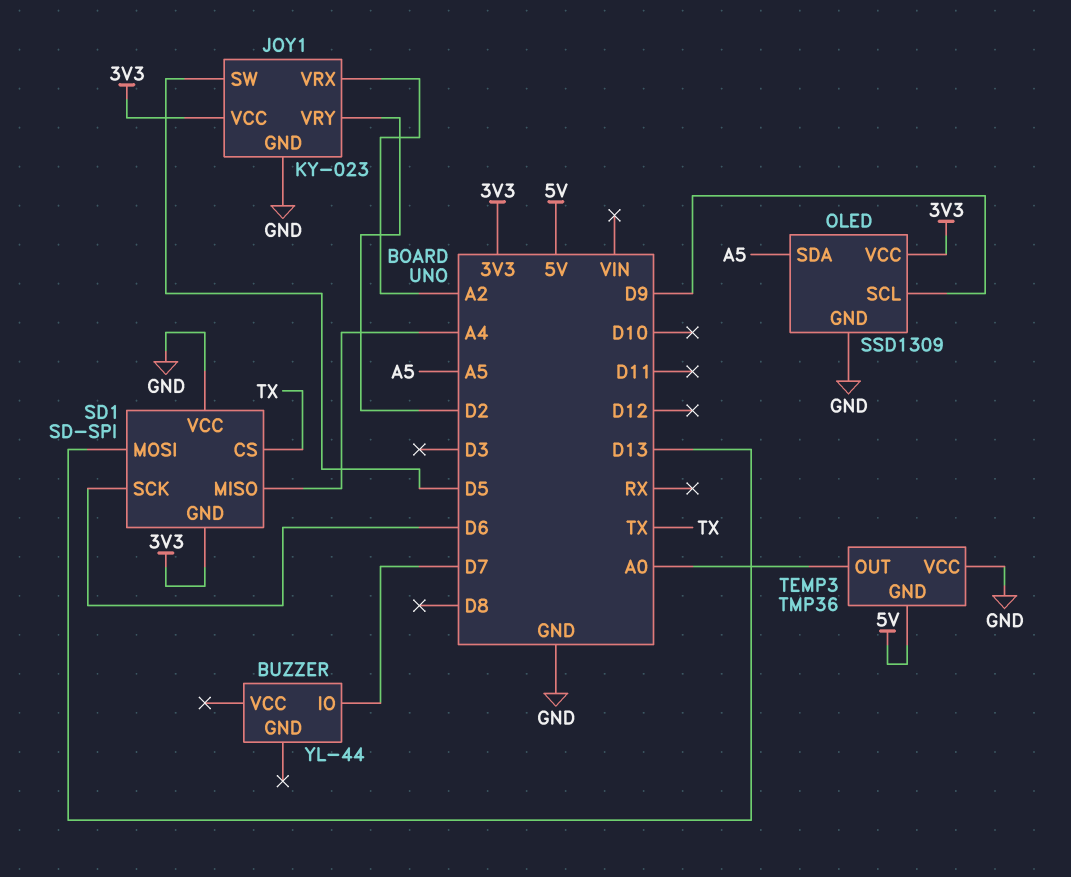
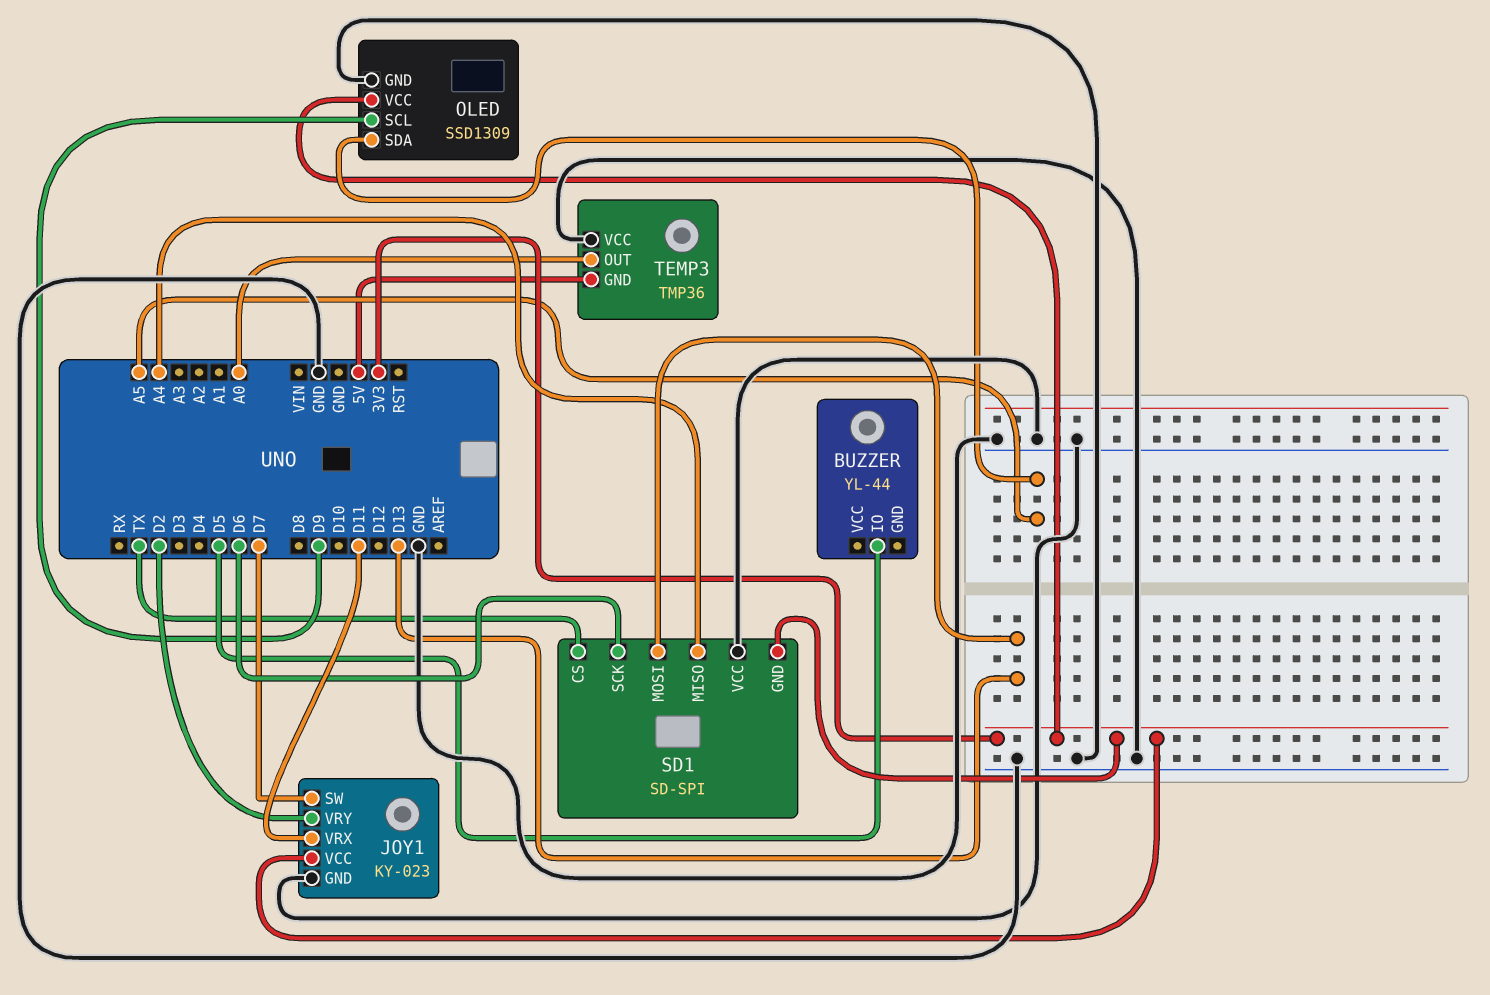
BUZZER pin IO: D7 -> D5
JOY1 pin SW: D5 -> D7
JOY1 pin VRX: A2 -> D11

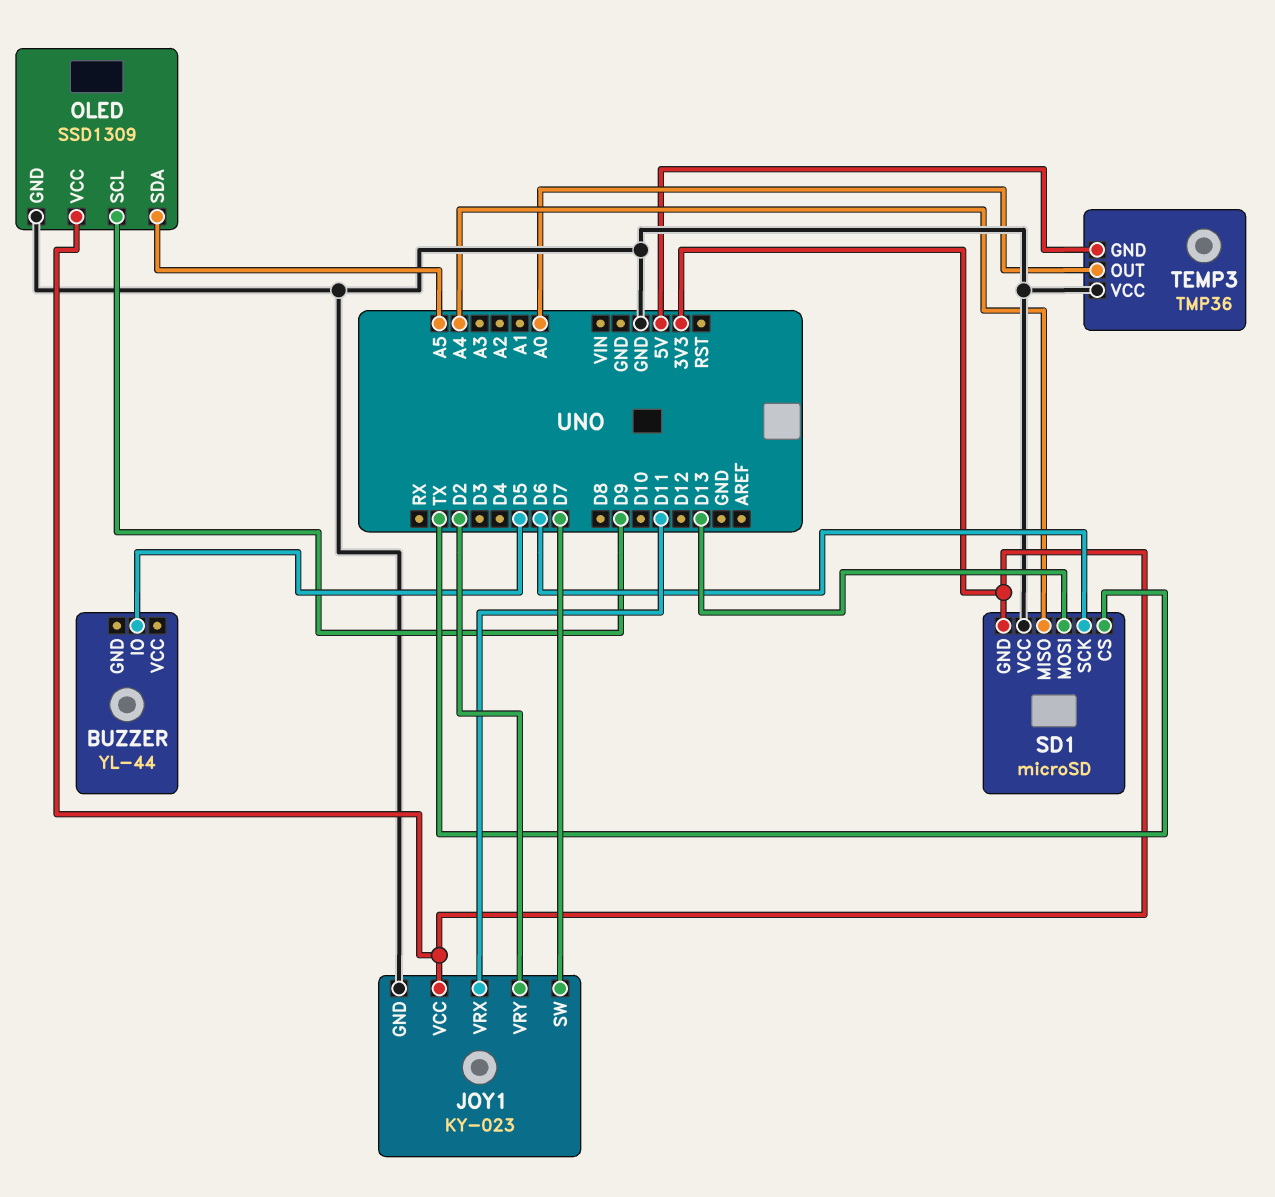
SD1: SD-SPI -> microSD

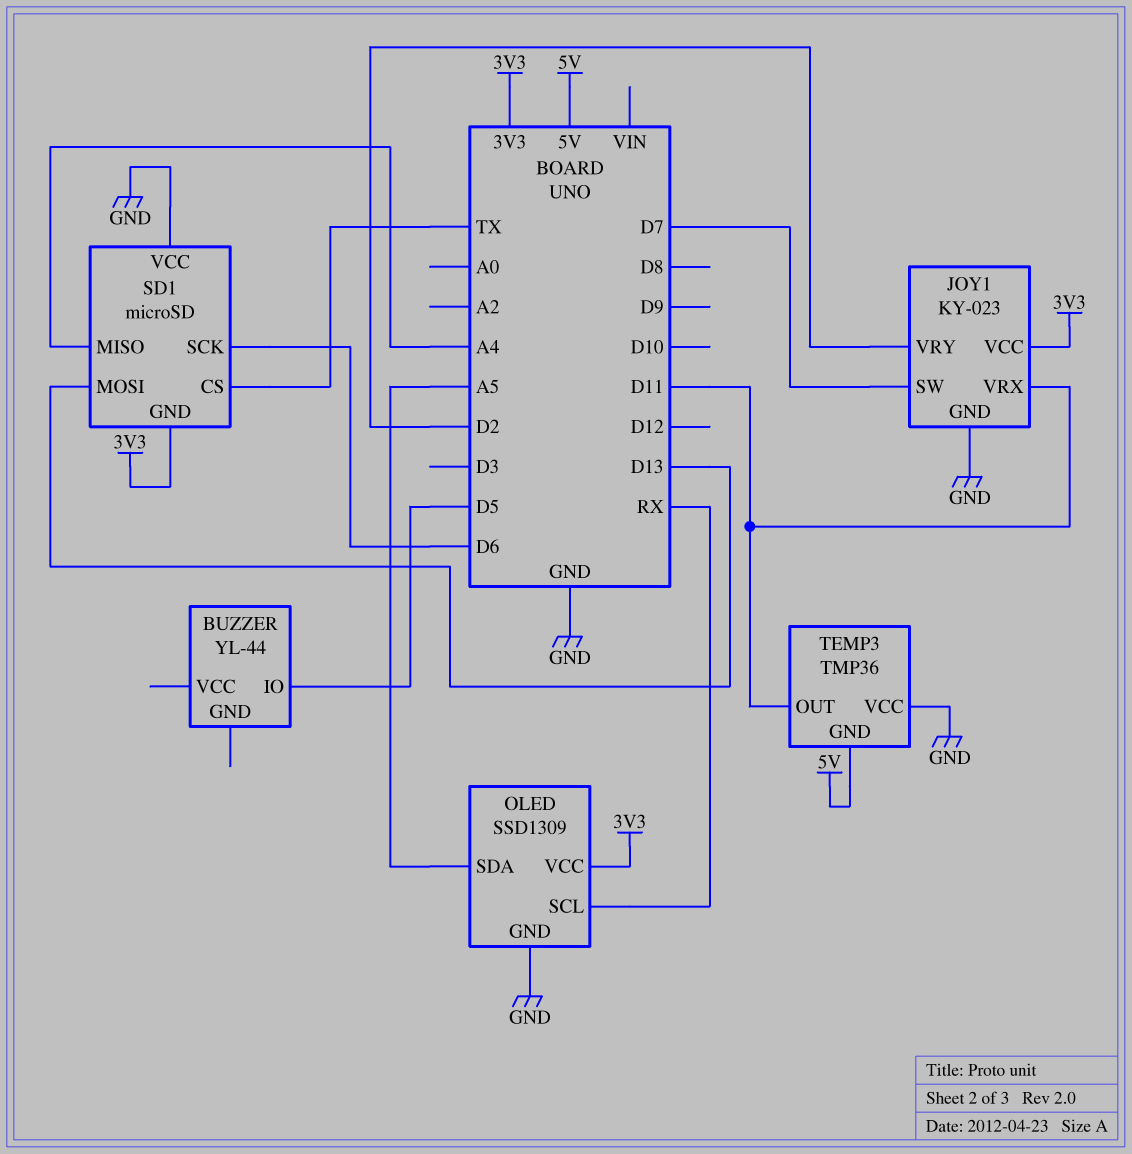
OLED pin SCL: D9 -> RX
TEMP3 pin OUT: A0 -> D11

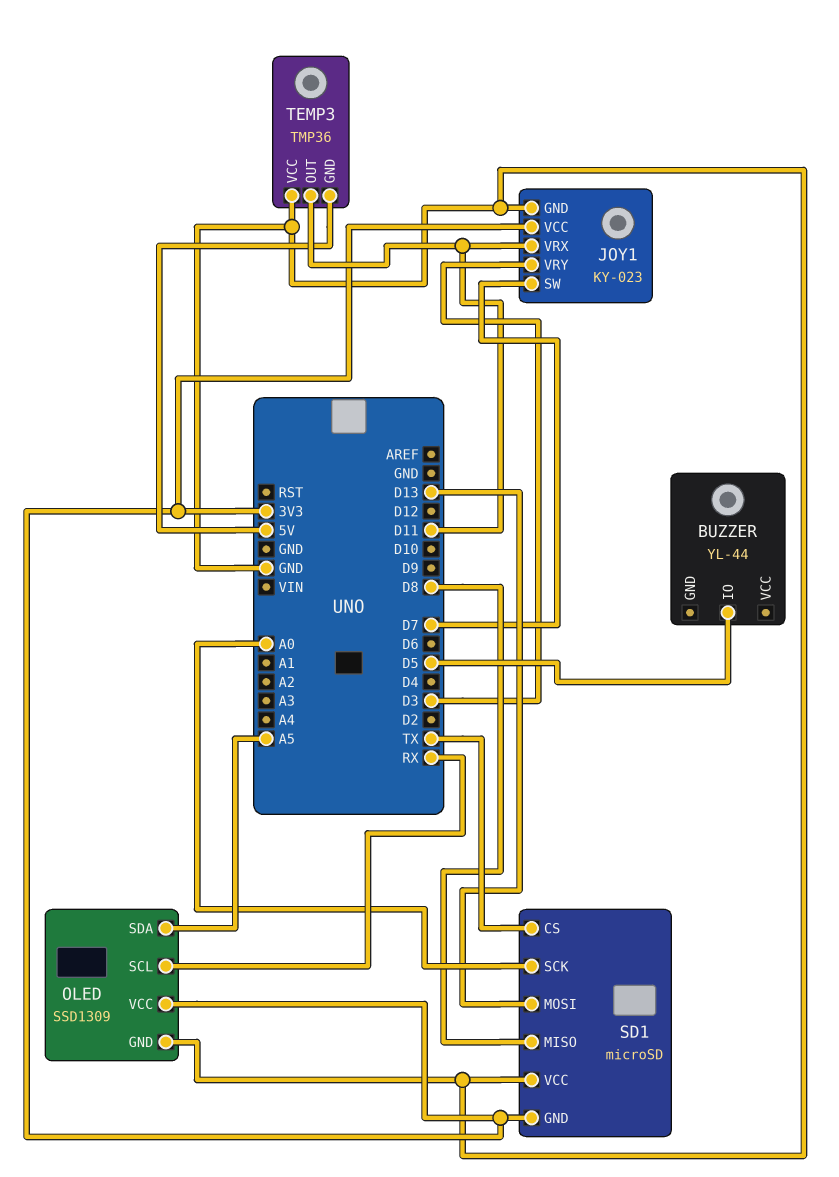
JOY1 pin VRY: D2 -> D3
SD1 pin MISO: A4 -> D8
SD1 pin SCK: D6 -> A0

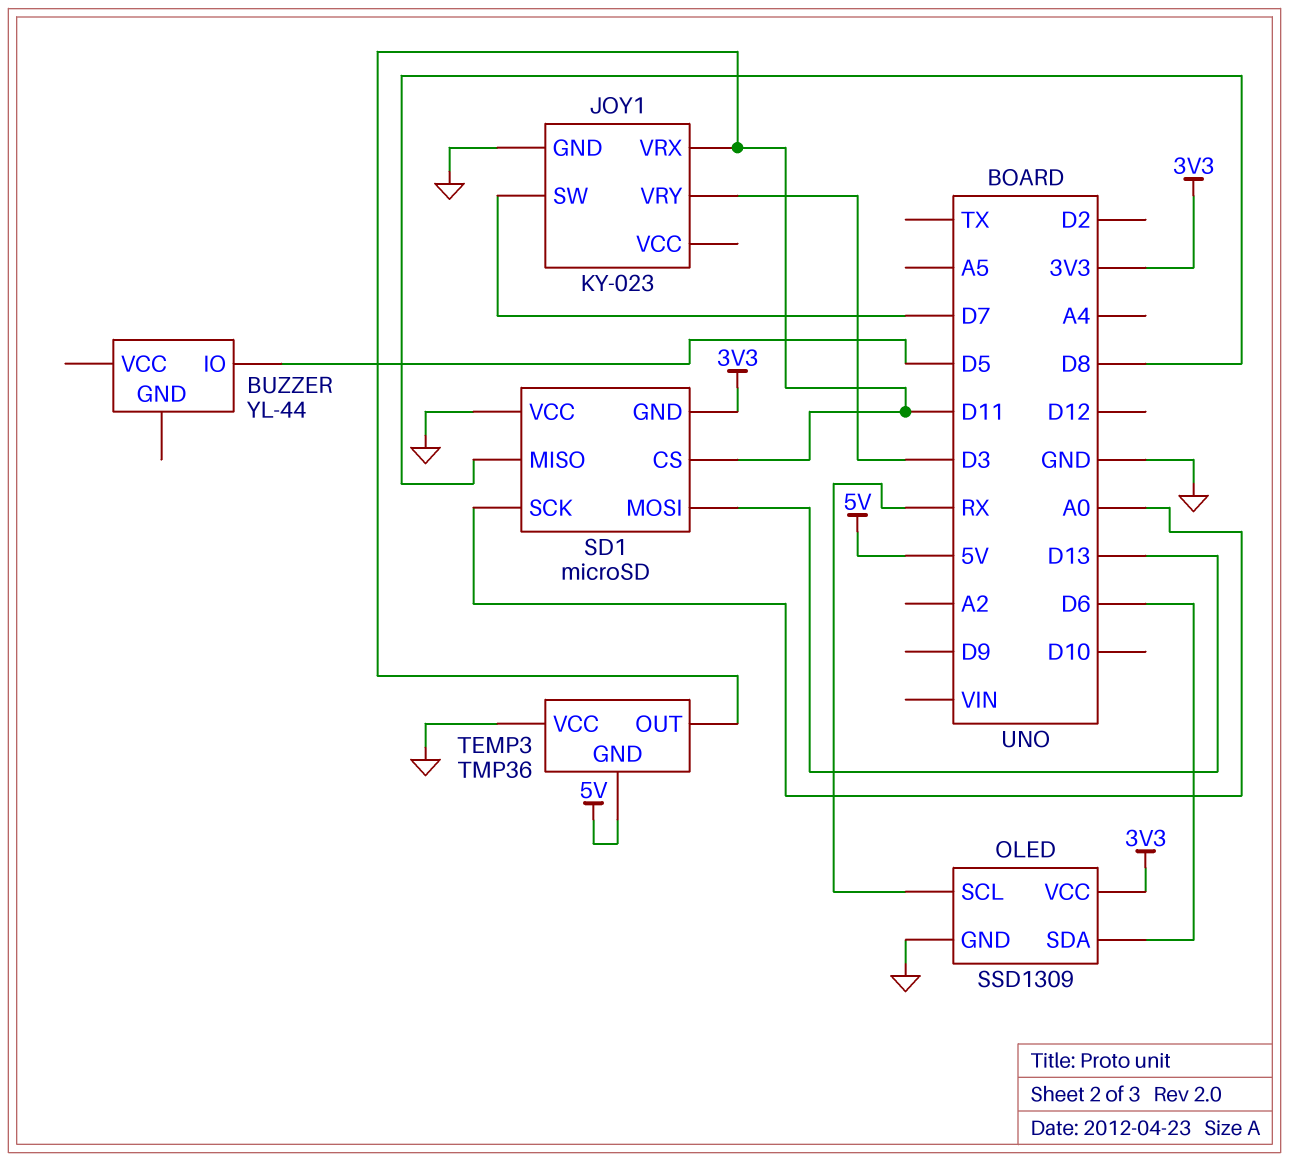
JOY1 pin VCC: 3V3 -> none
OLED pin SDA: A5 -> D6
SD1 pin CS: TX -> D11

